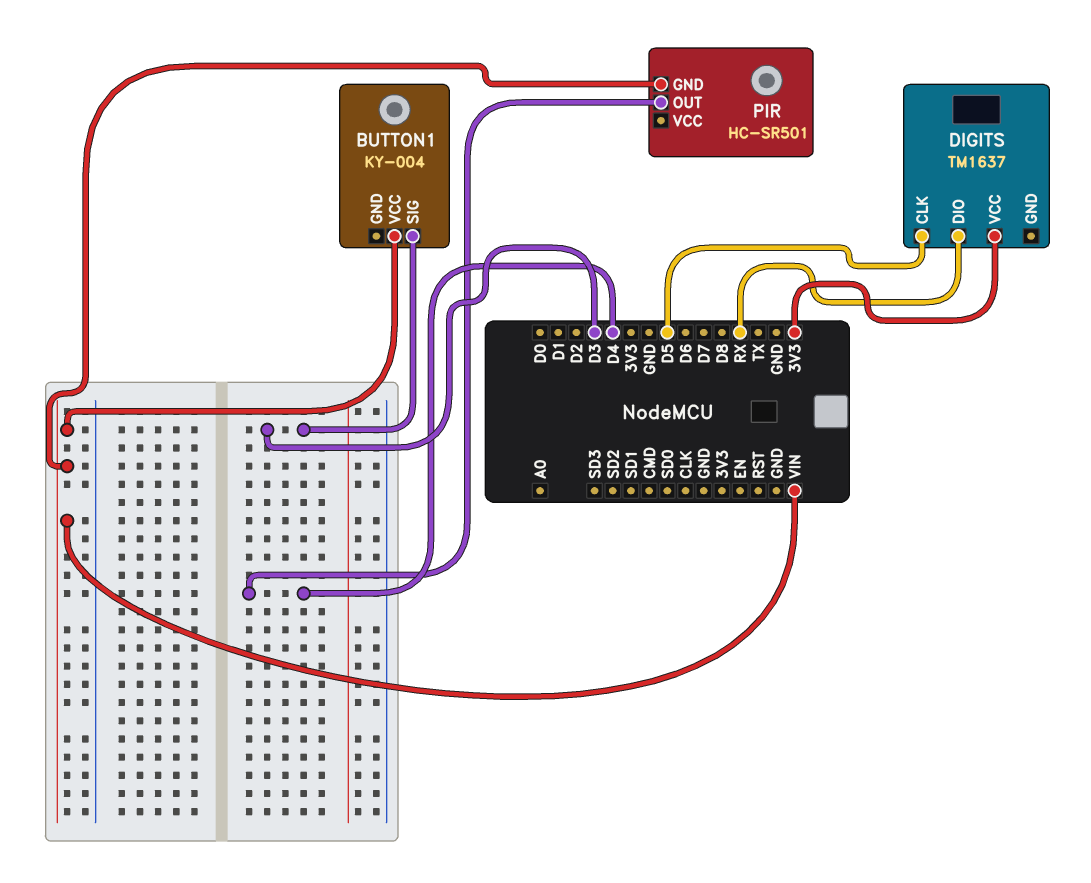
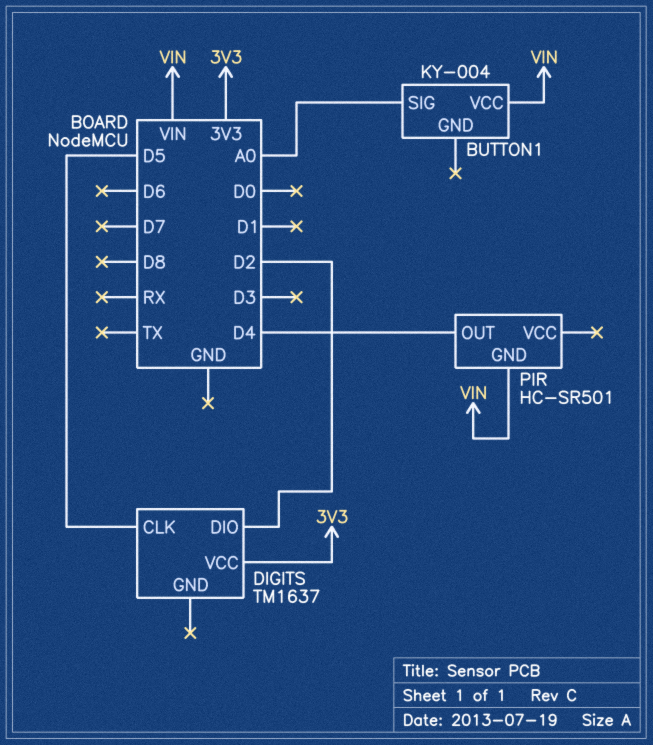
BUTTON1 pin SIG: D3 -> A0
DIGITS pin DIO: RX -> D2

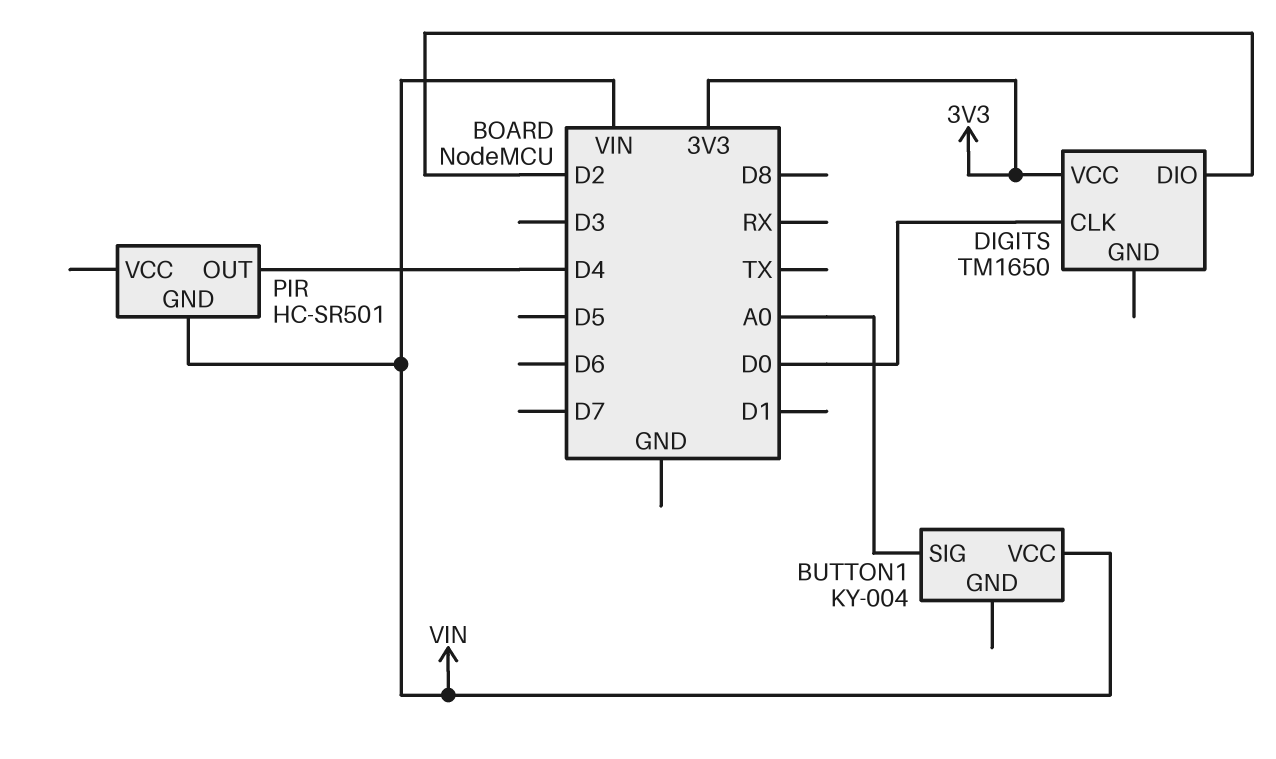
DIGITS: TM1637 -> TM1650
DIGITS pin CLK: D5 -> D0

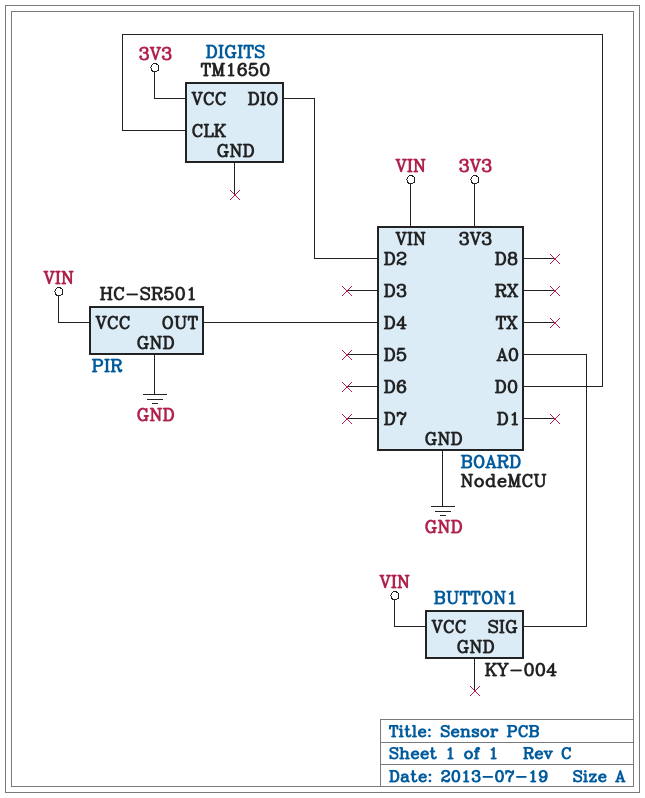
PIR pin GND: VIN -> GND
PIR pin VCC: none -> VIN

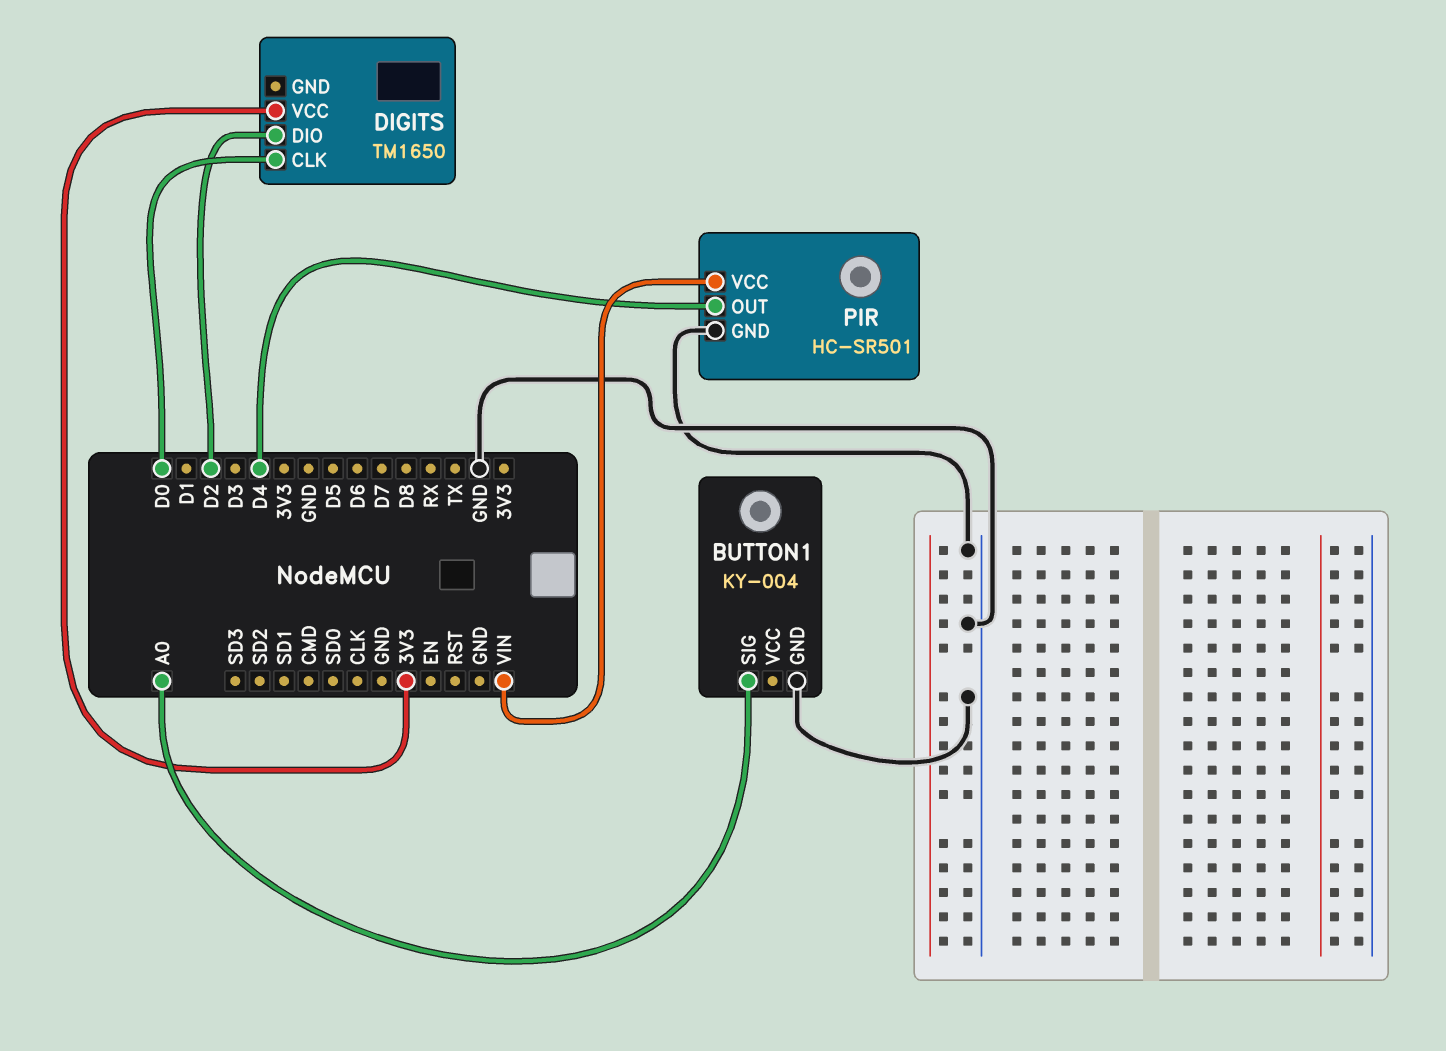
BUTTON1 pin GND: none -> GND
BUTTON1 pin VCC: VIN -> none

